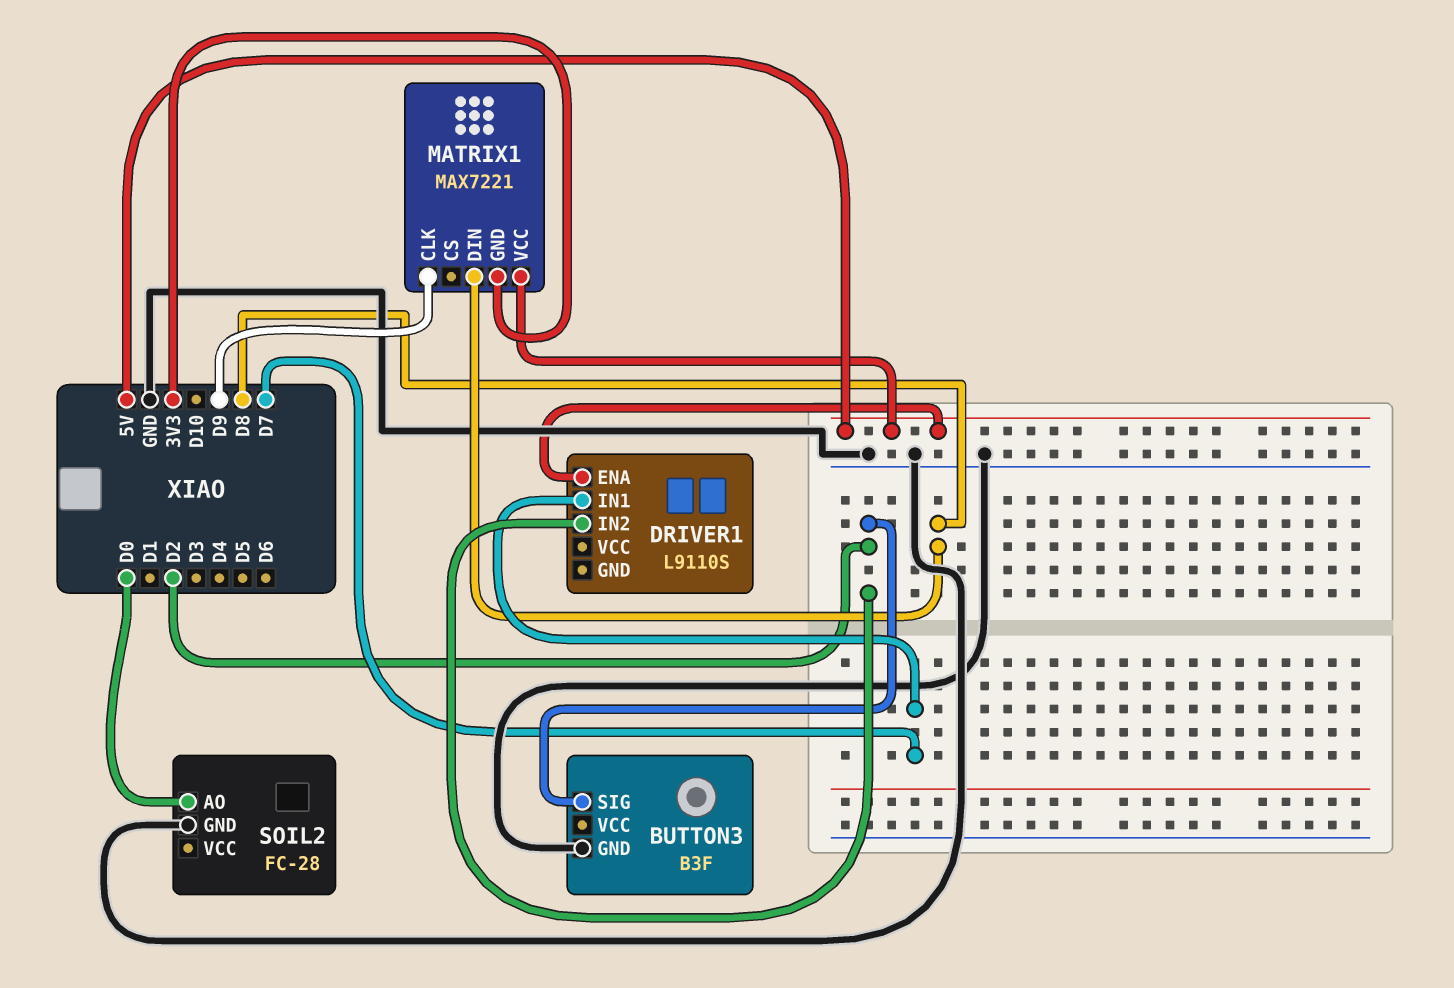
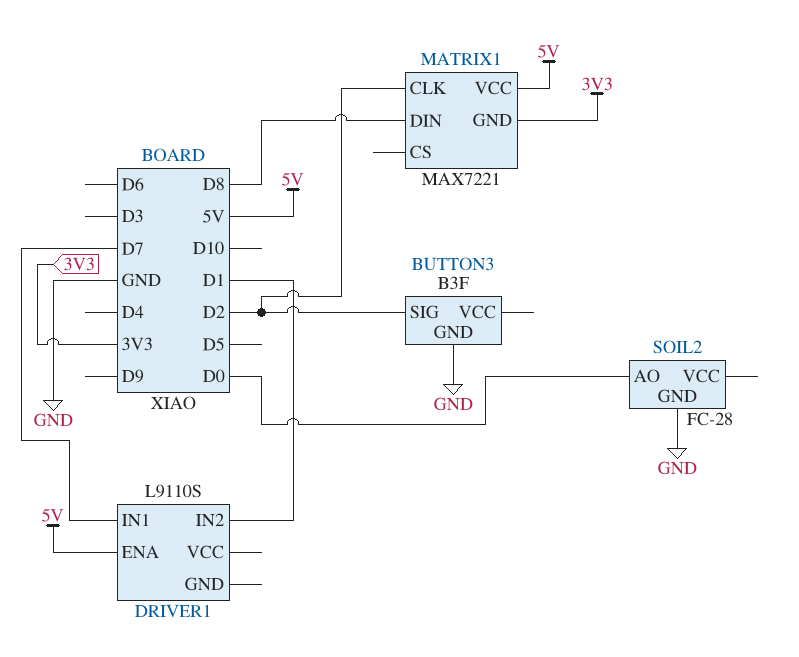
DRIVER1 pin IN2: D2 -> D1
MATRIX1 pin CLK: D9 -> D2

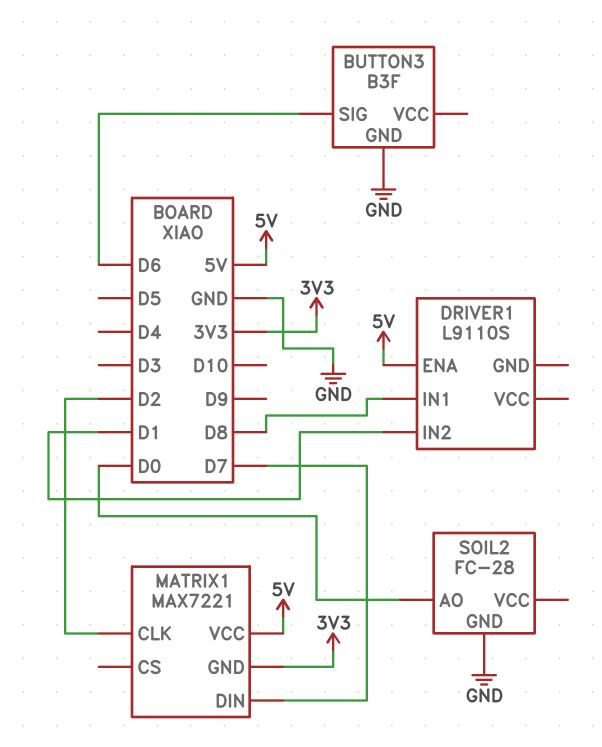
BUTTON3 pin SIG: D2 -> D6
DRIVER1 pin IN1: D7 -> D8
MATRIX1 pin DIN: D8 -> D7

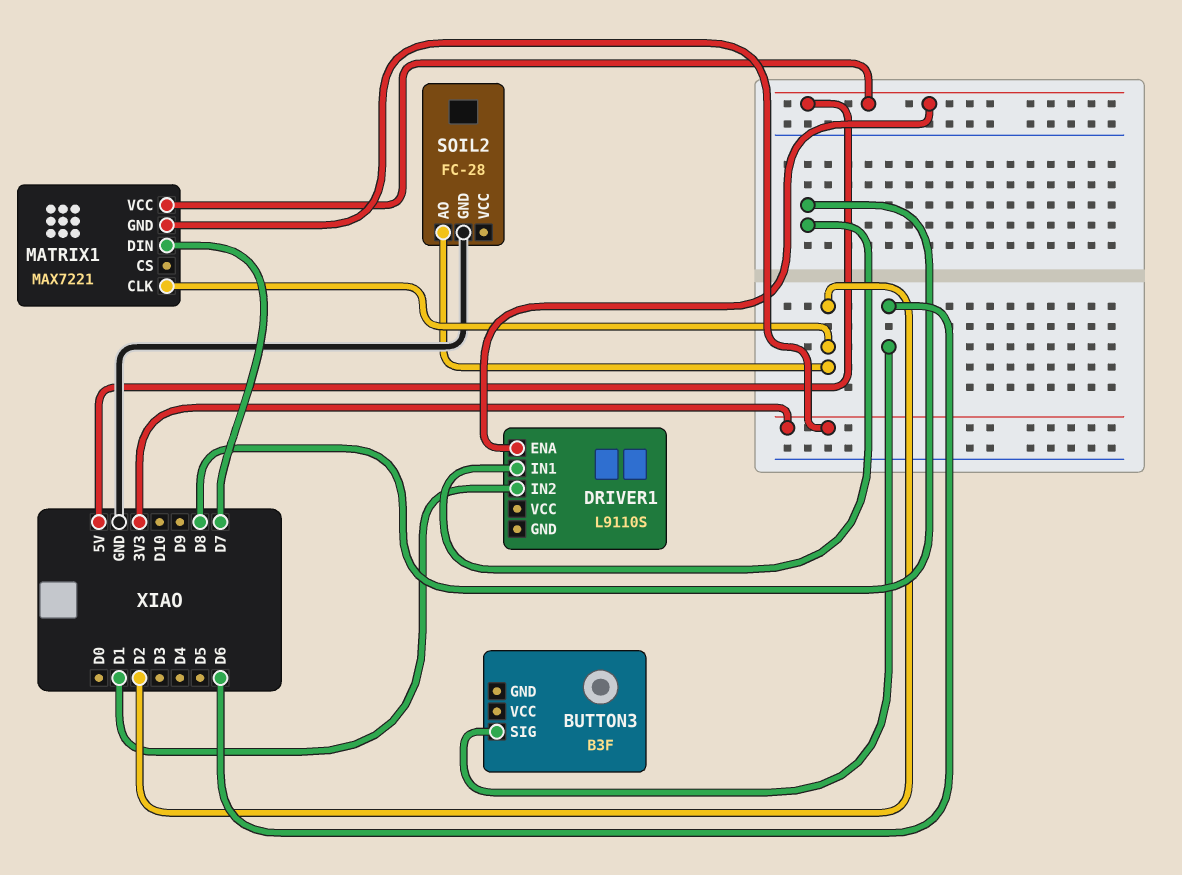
BUTTON3 pin GND: GND -> none
SOIL2 pin AO: D0 -> D2

